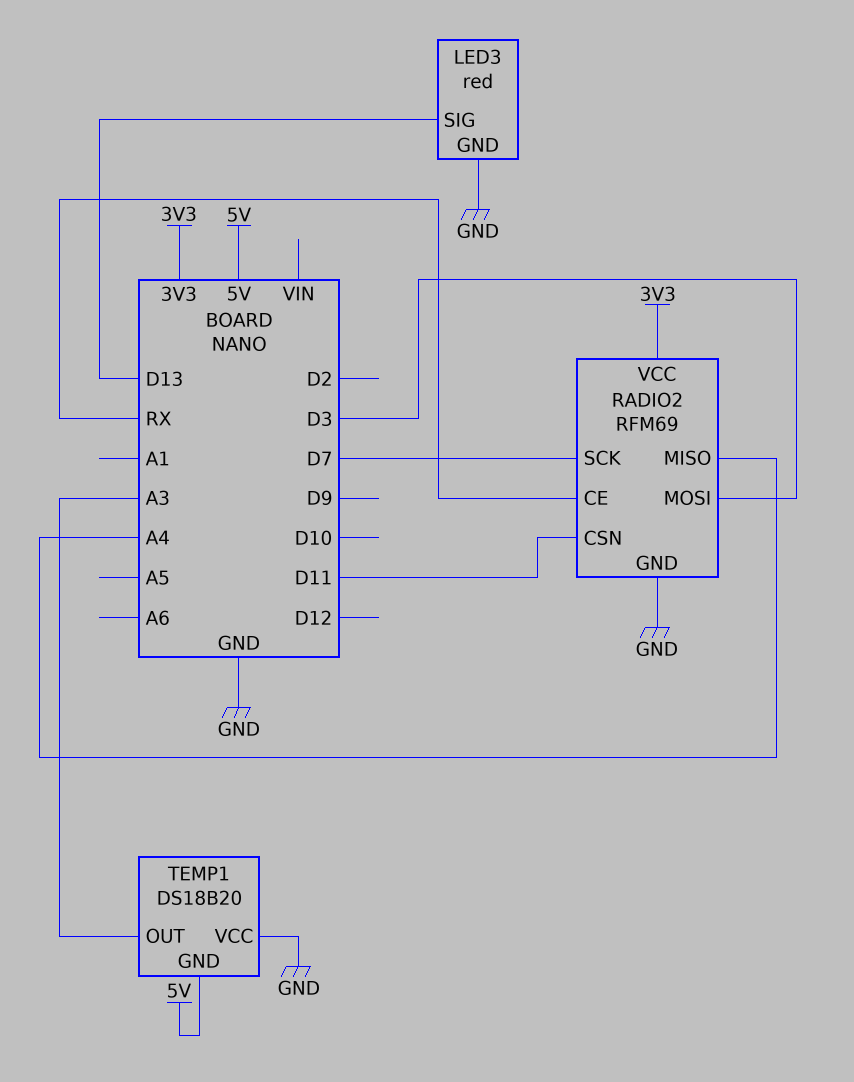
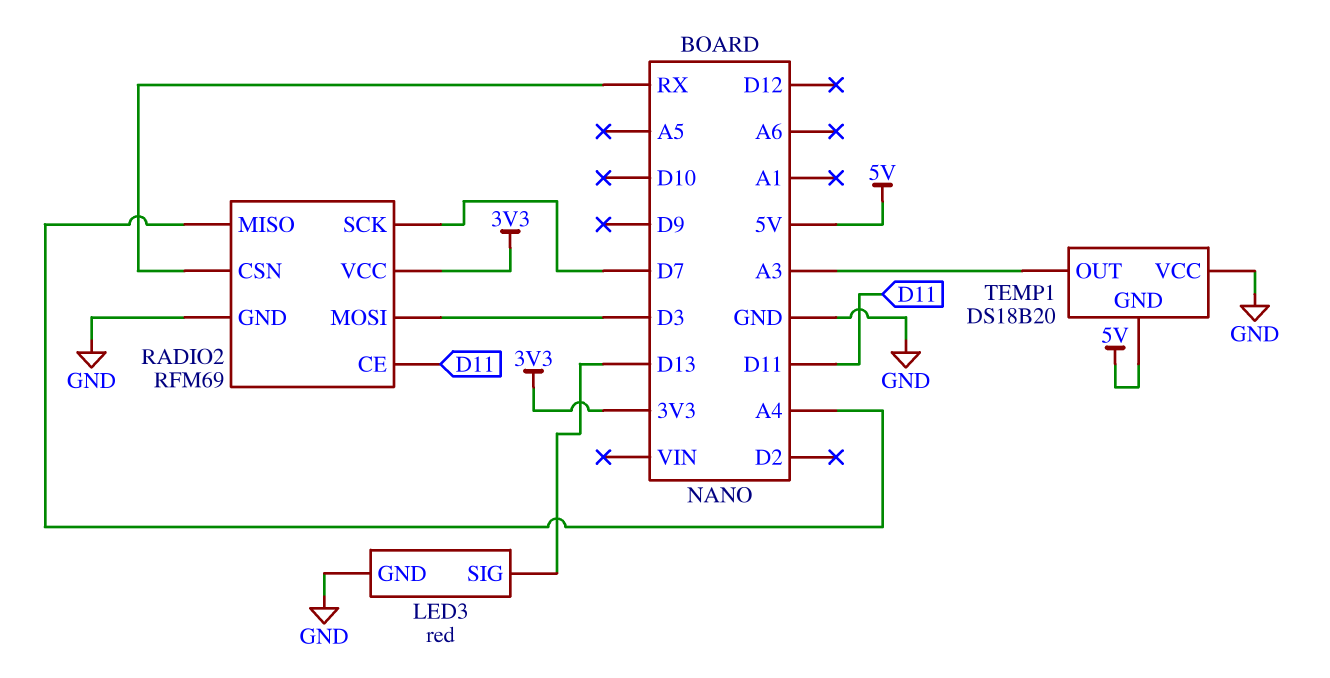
RADIO2 pin CE: RX -> D11
RADIO2 pin CSN: D11 -> RX

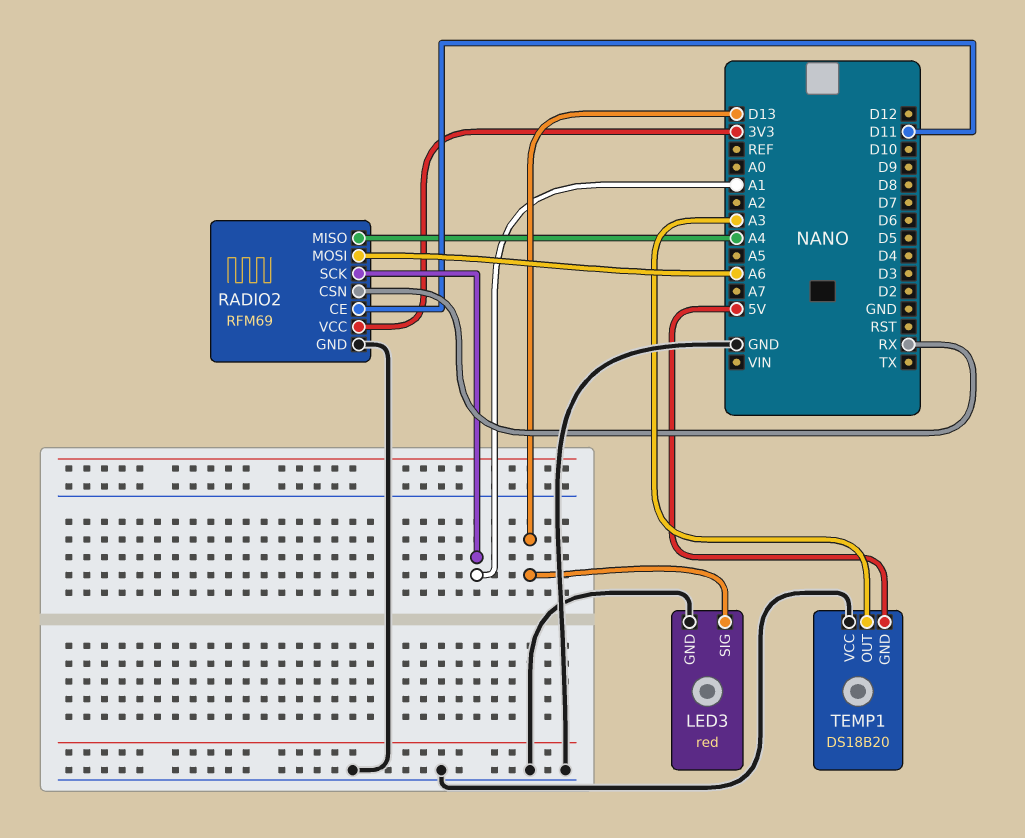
RADIO2 pin MOSI: D3 -> A6
RADIO2 pin SCK: D7 -> A1

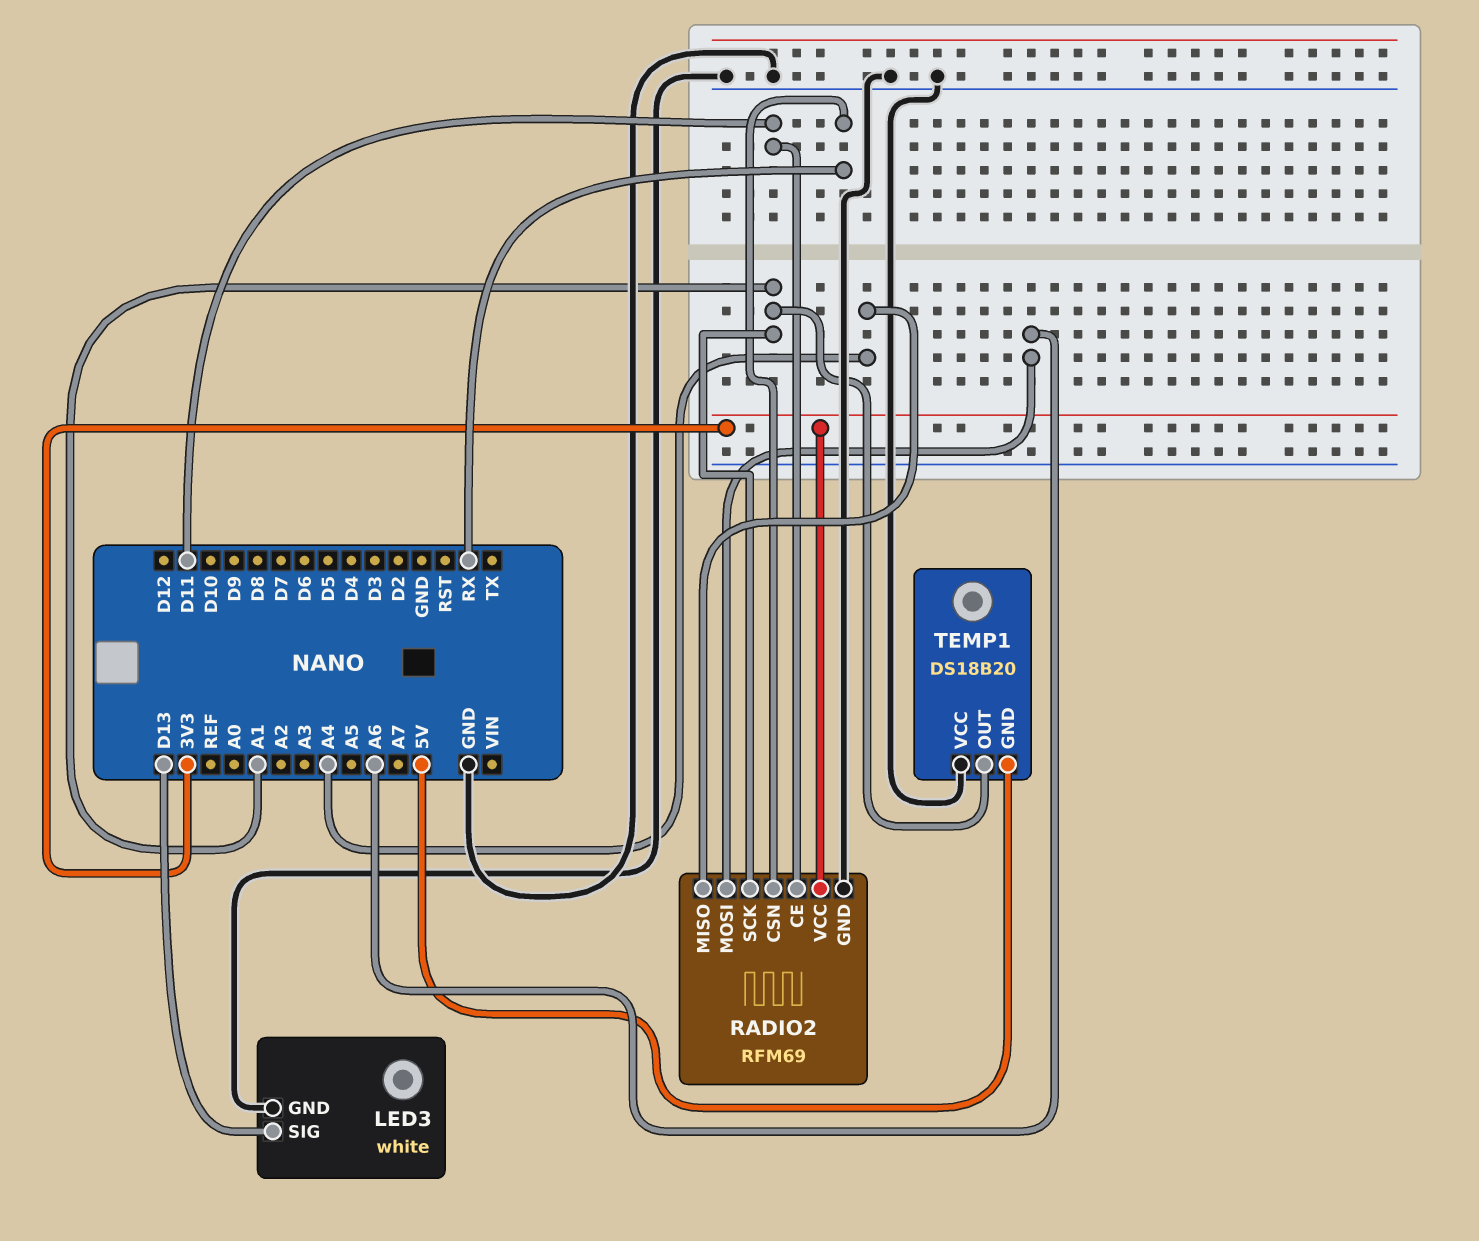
LED3: red -> white
TEMP1 pin OUT: A3 -> A1

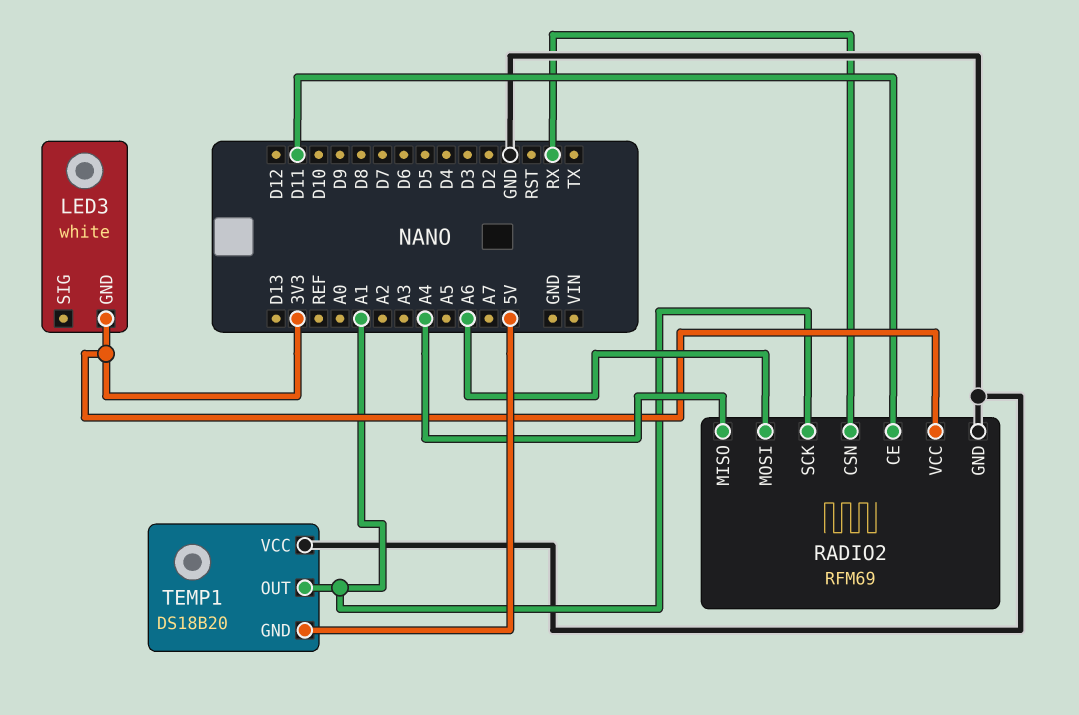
LED3 pin GND: GND -> 3V3
LED3 pin SIG: D13 -> none

